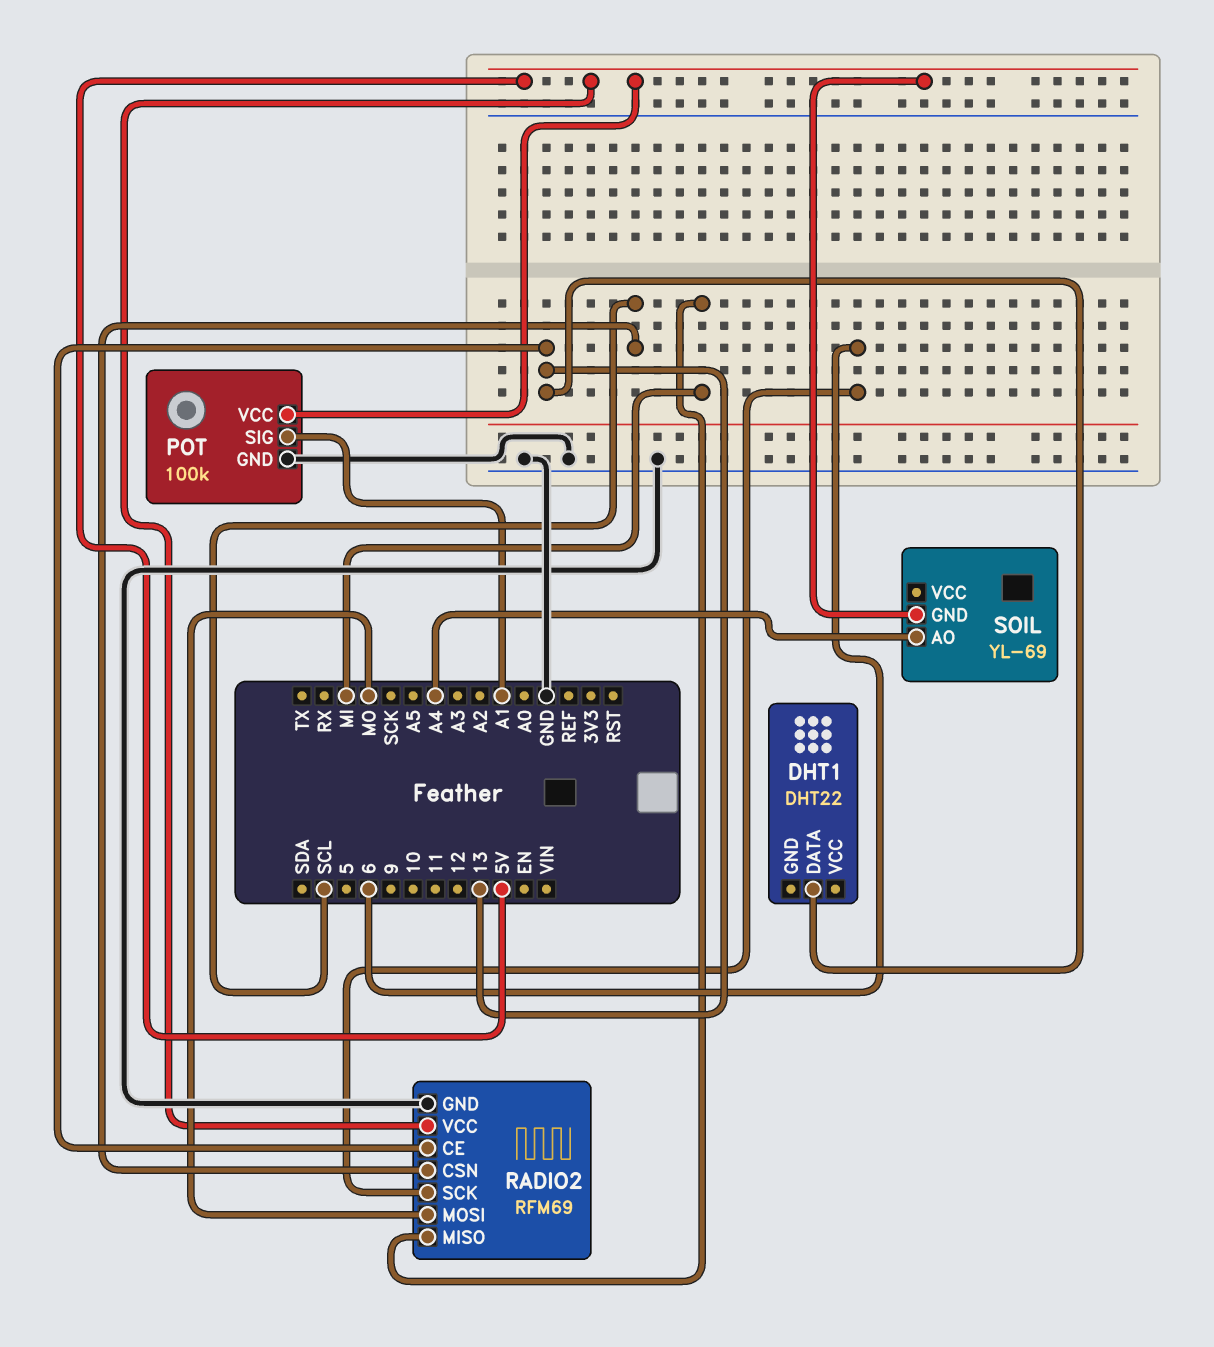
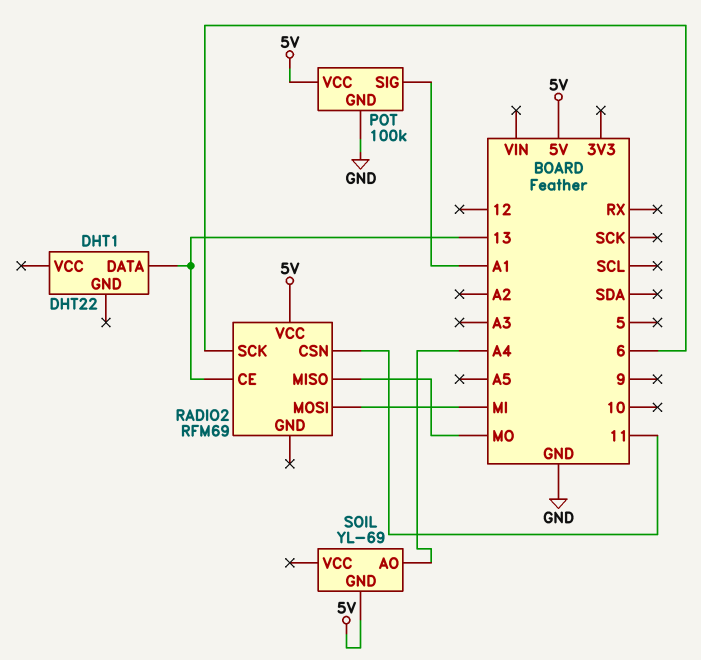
RADIO2 pin CSN: SCL -> 11
RADIO2 pin GND: GND -> none
RADIO2 pin MISO: MI -> MO
RADIO2 pin MOSI: MO -> MI

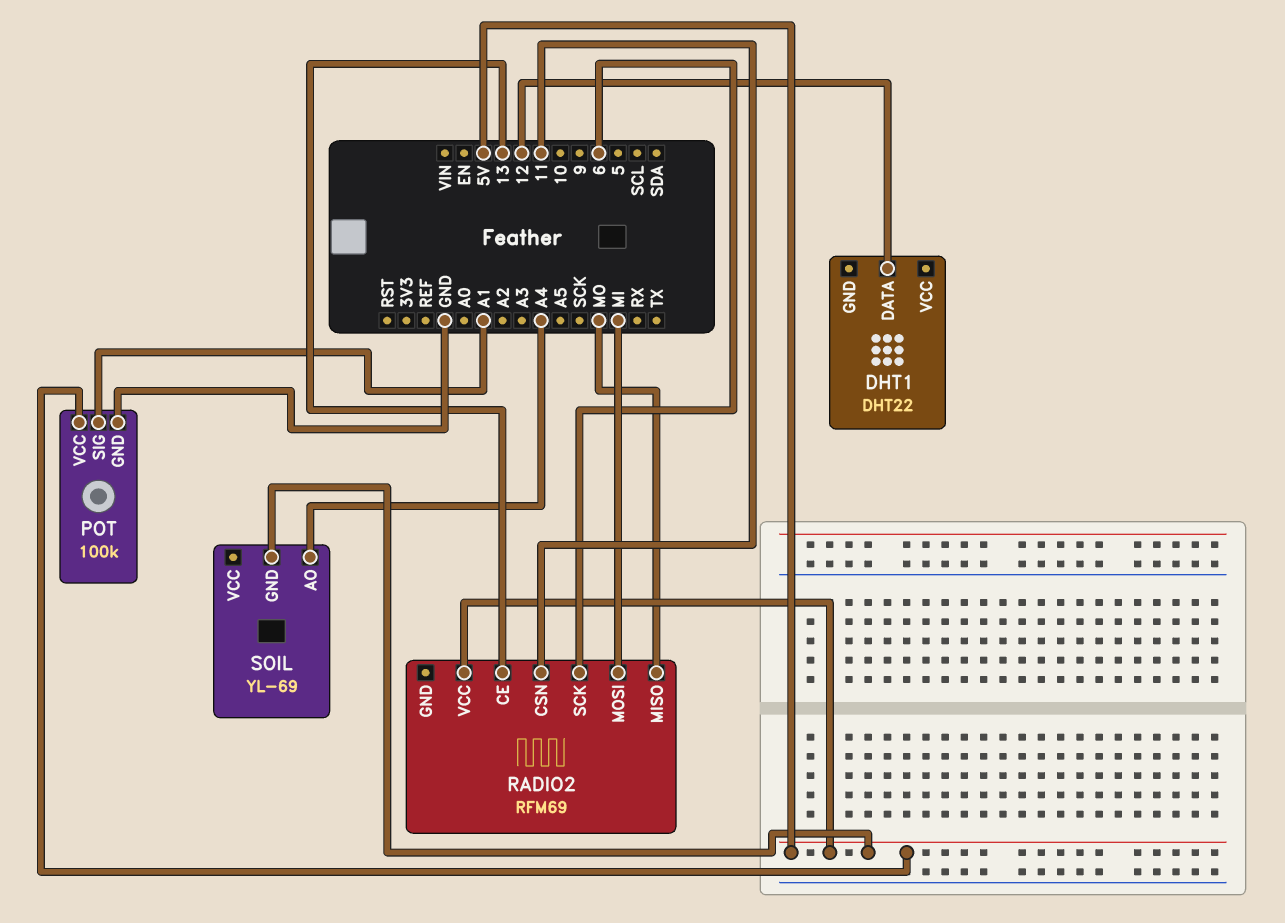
DHT1 pin DATA: 13 -> 12

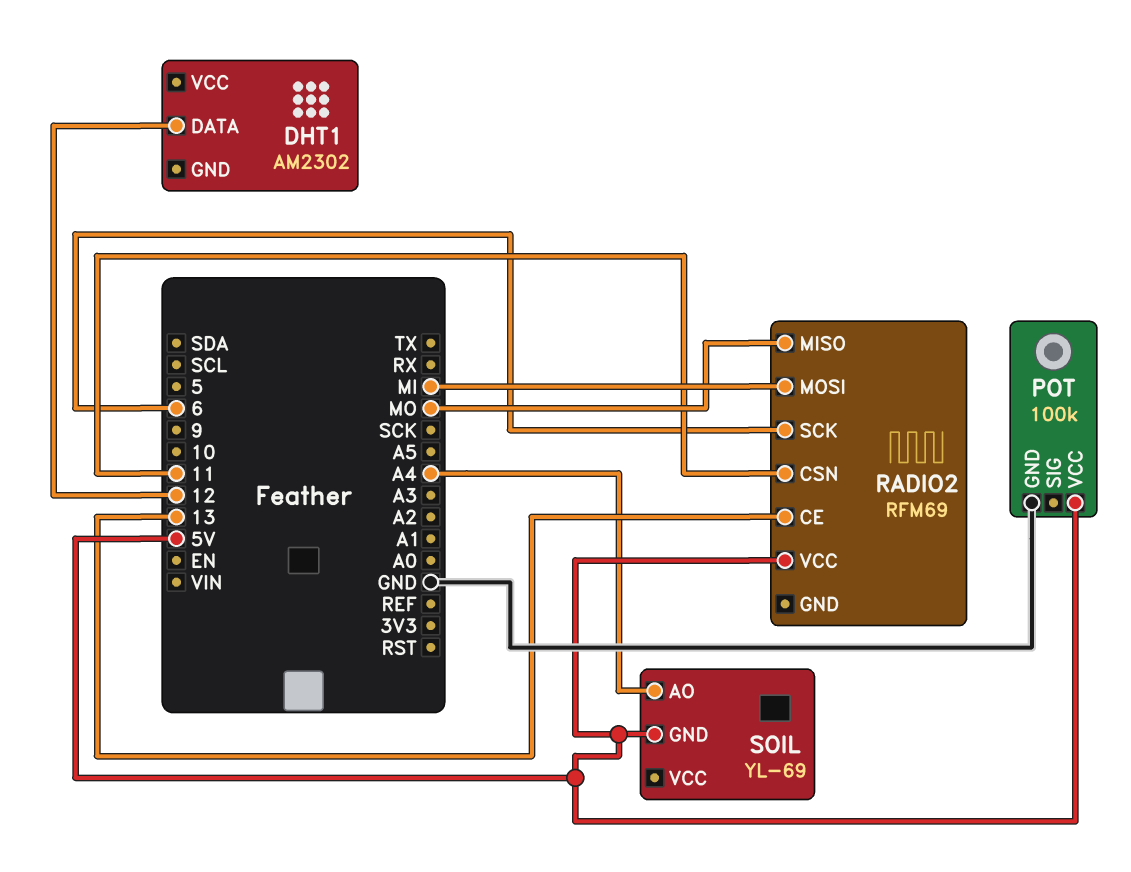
DHT1: DHT22 -> AM2302
POT pin SIG: A1 -> none

